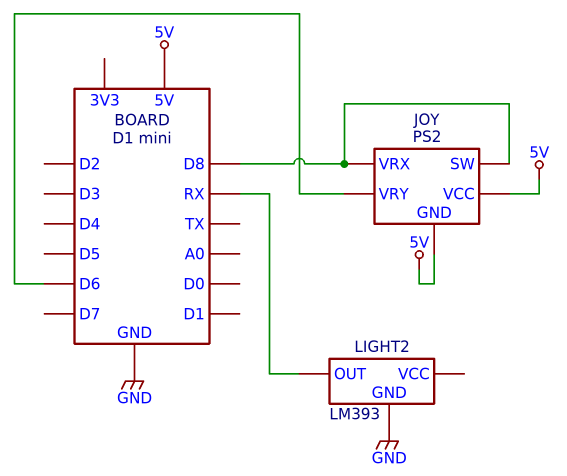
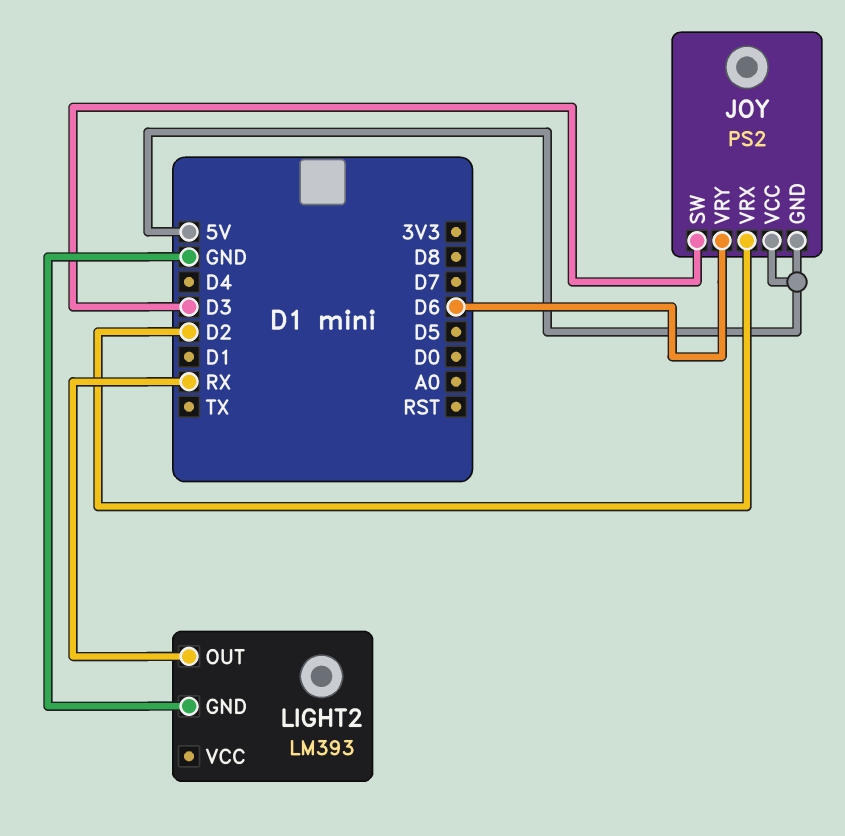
JOY pin SW: D8 -> D3
JOY pin VRX: D8 -> D2

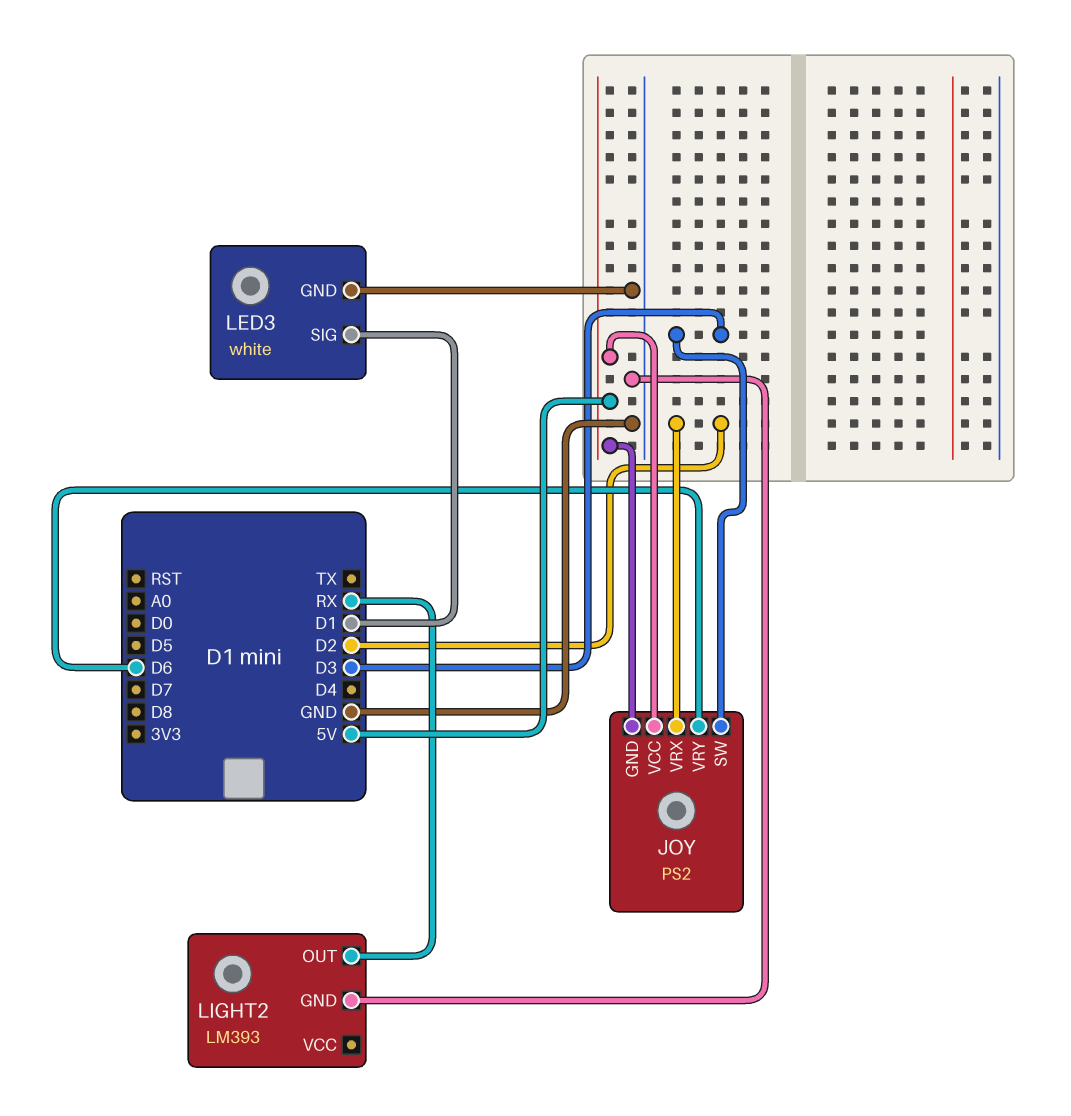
LED3: none -> white
LED3 pin GND: none -> GND
LED3 pin SIG: none -> D1

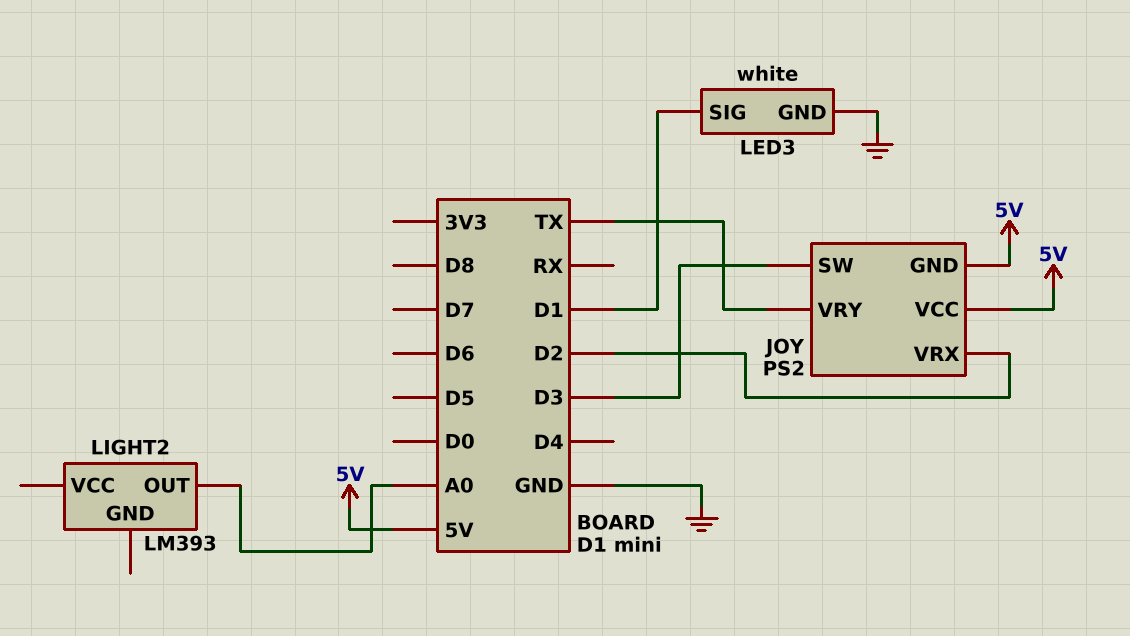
JOY pin VRY: D6 -> TX
LIGHT2 pin GND: GND -> none
LIGHT2 pin OUT: RX -> A0

